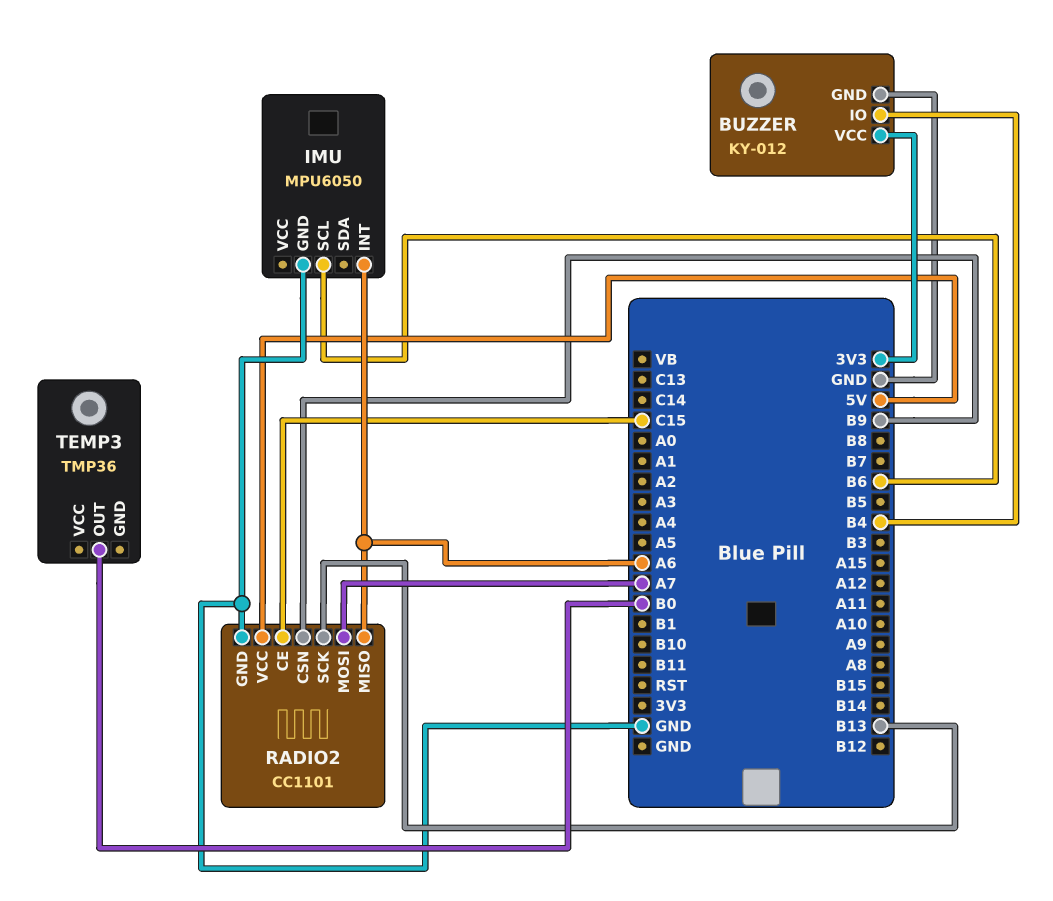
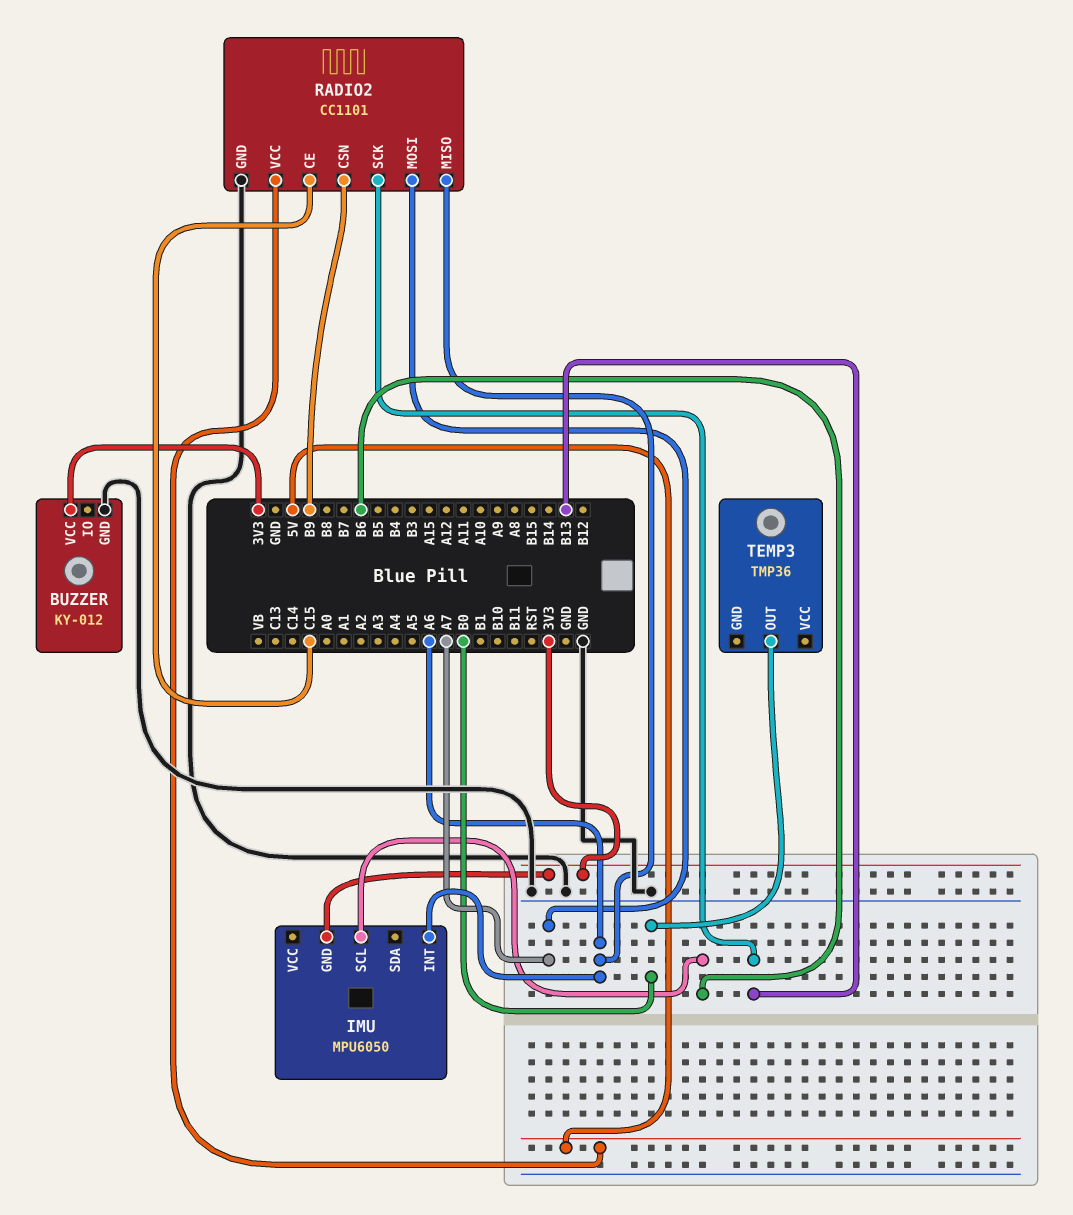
BUZZER pin IO: B4 -> none
IMU pin GND: GND -> 3V3

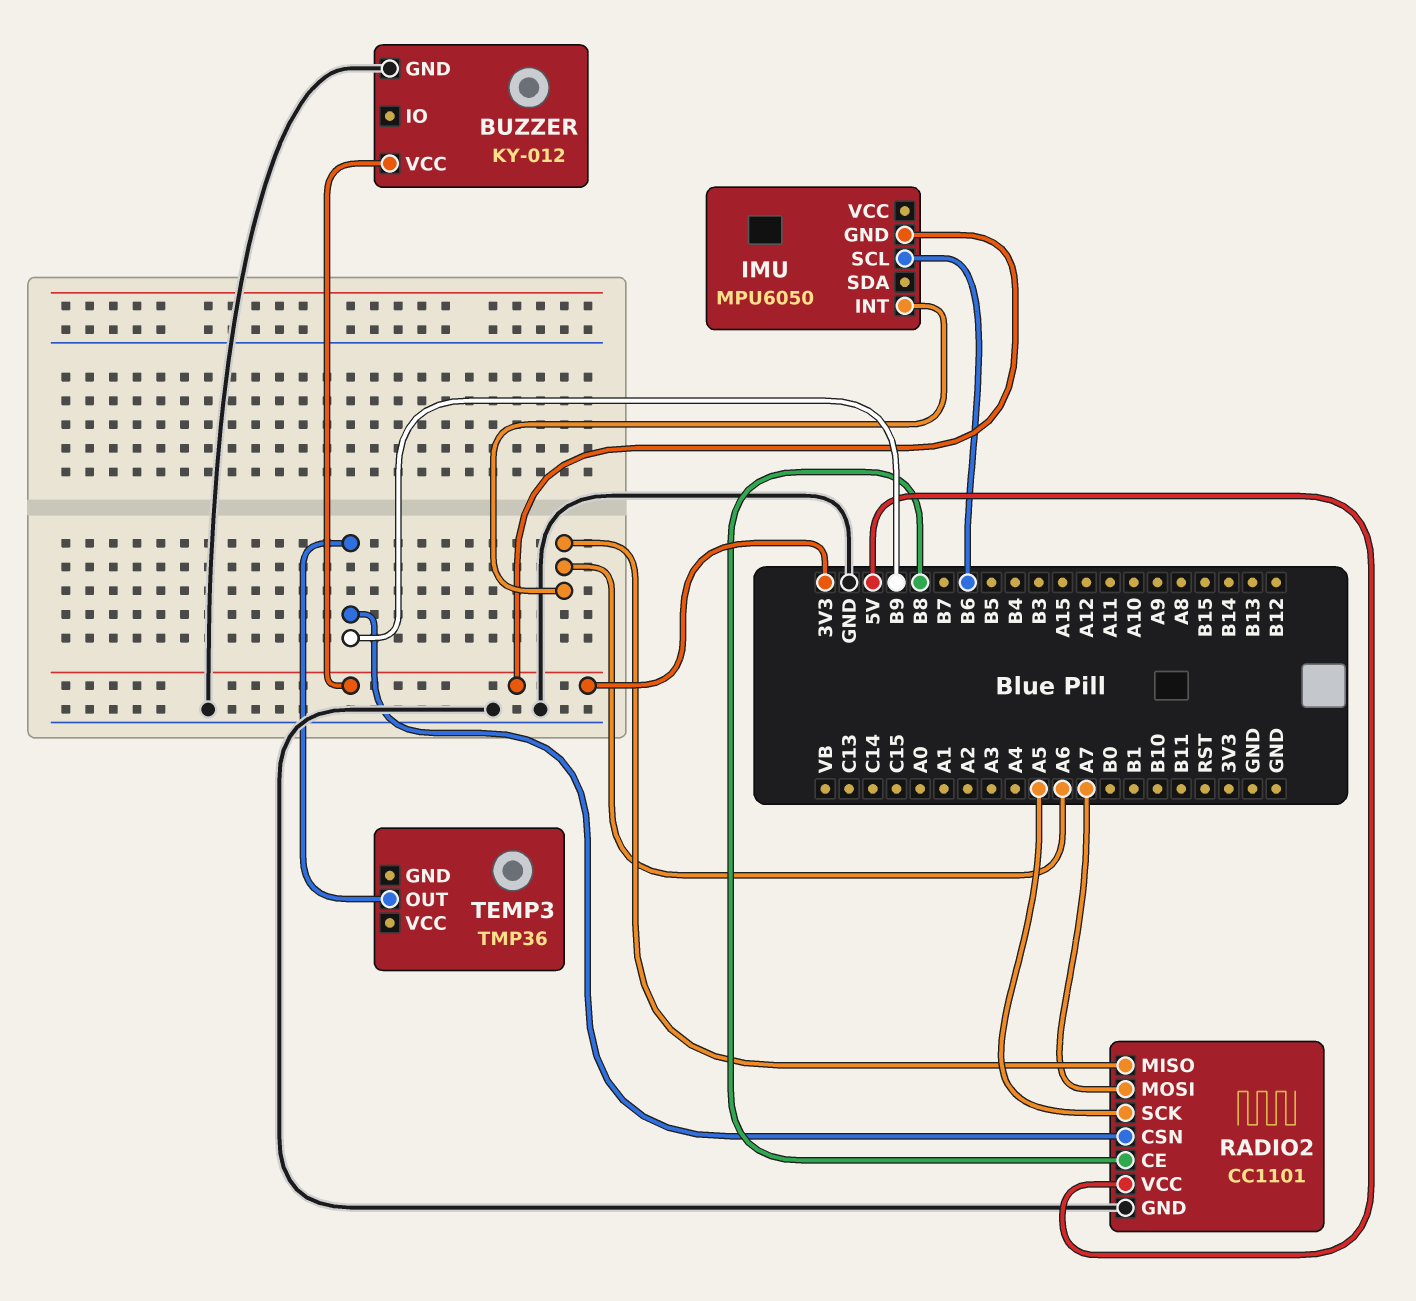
RADIO2 pin CE: C15 -> B8
RADIO2 pin SCK: B13 -> A5
TEMP3 pin OUT: B0 -> B9

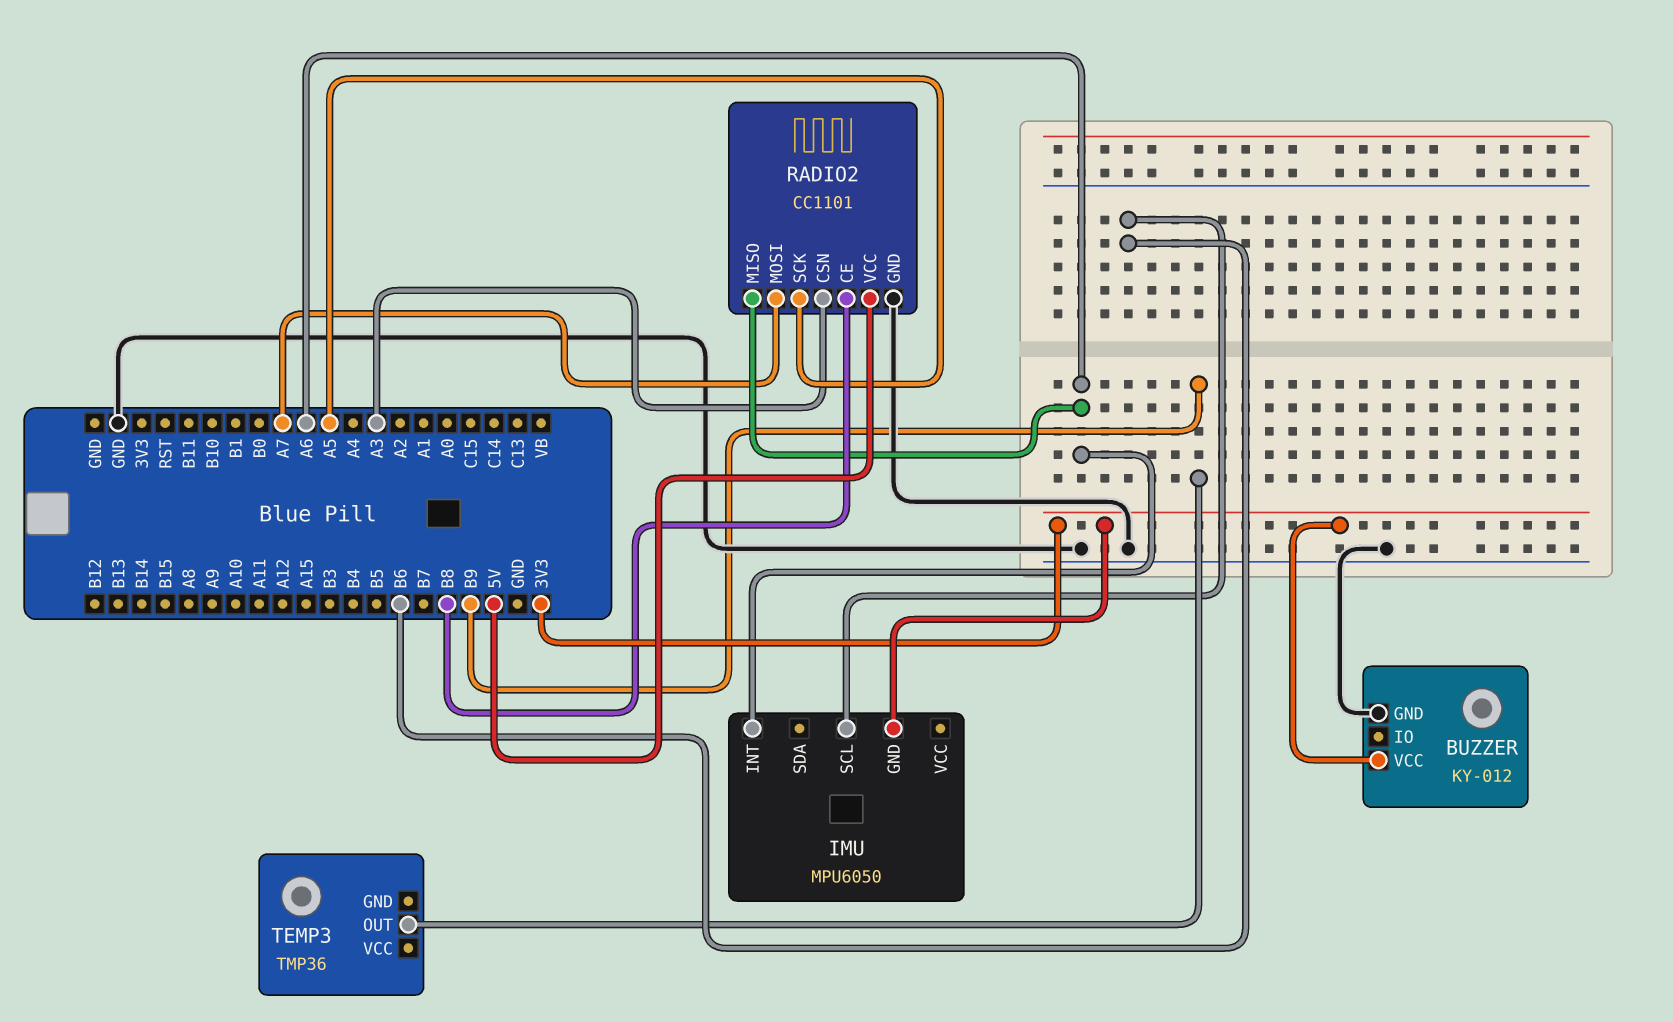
RADIO2 pin CSN: B9 -> A3

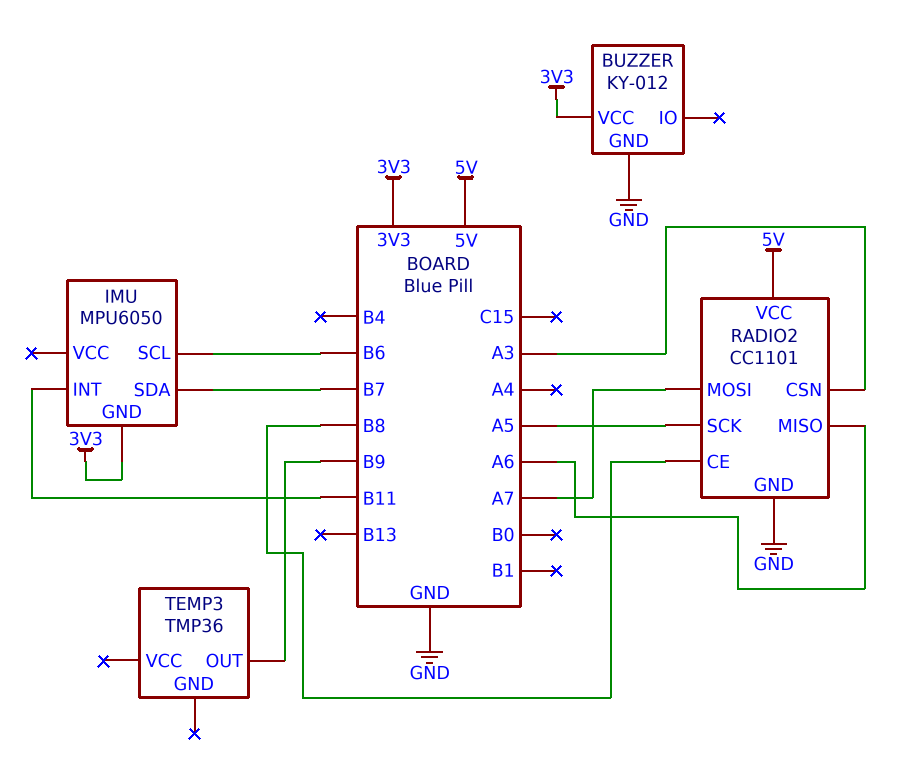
IMU pin INT: A6 -> B11
IMU pin SDA: none -> B7

